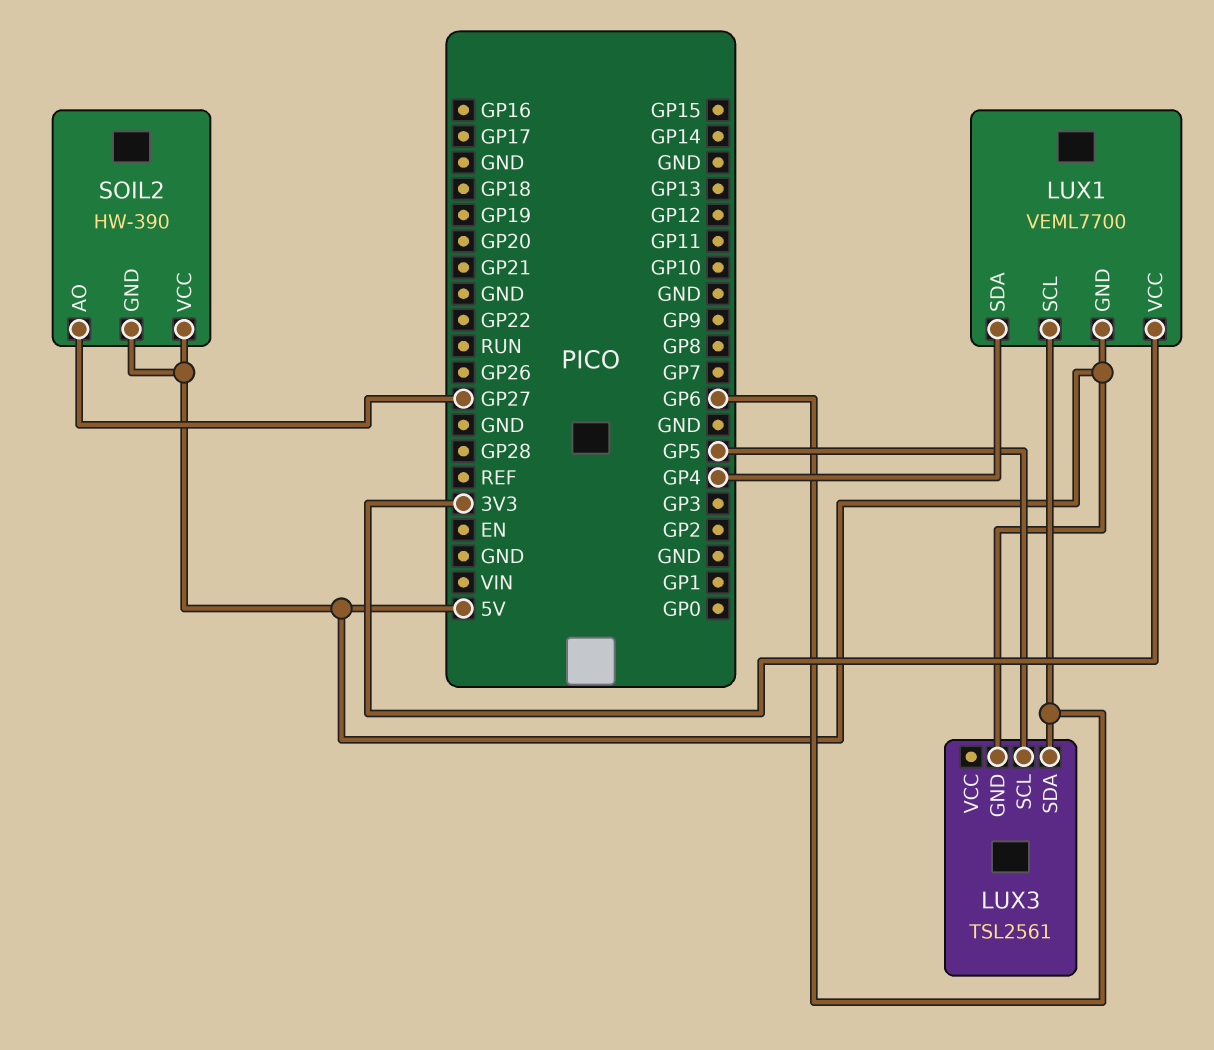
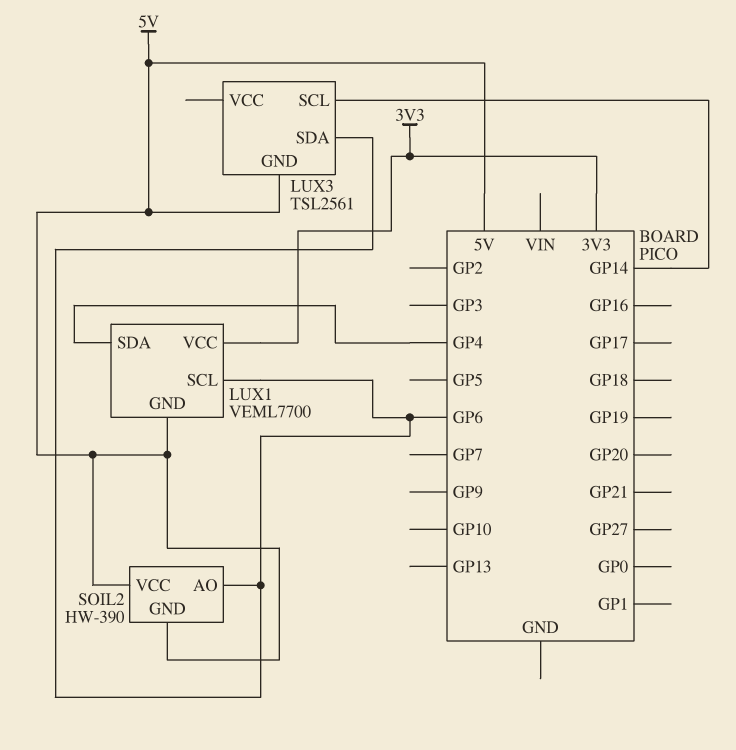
LUX3 pin SCL: GP5 -> GP14
SOIL2 pin AO: GP27 -> GP6

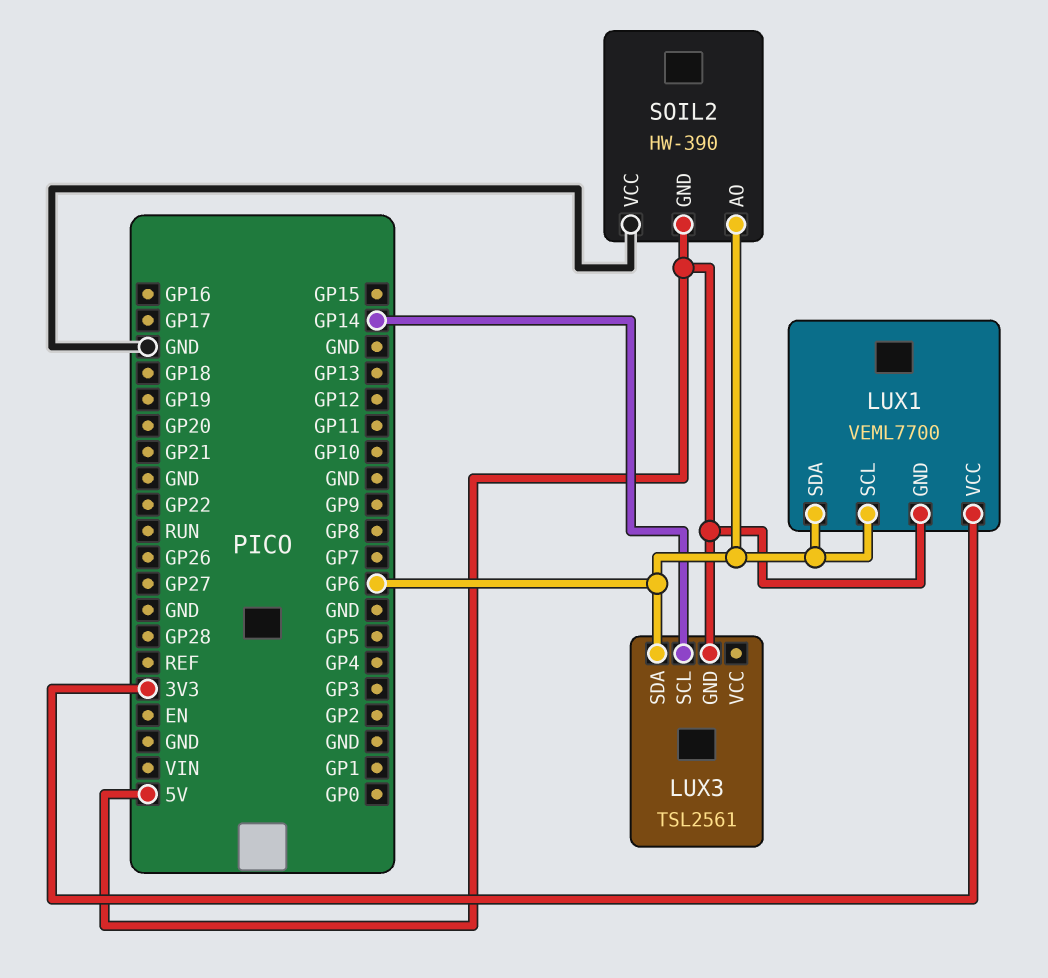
LUX1 pin SDA: GP4 -> GP6
SOIL2 pin VCC: 5V -> GND

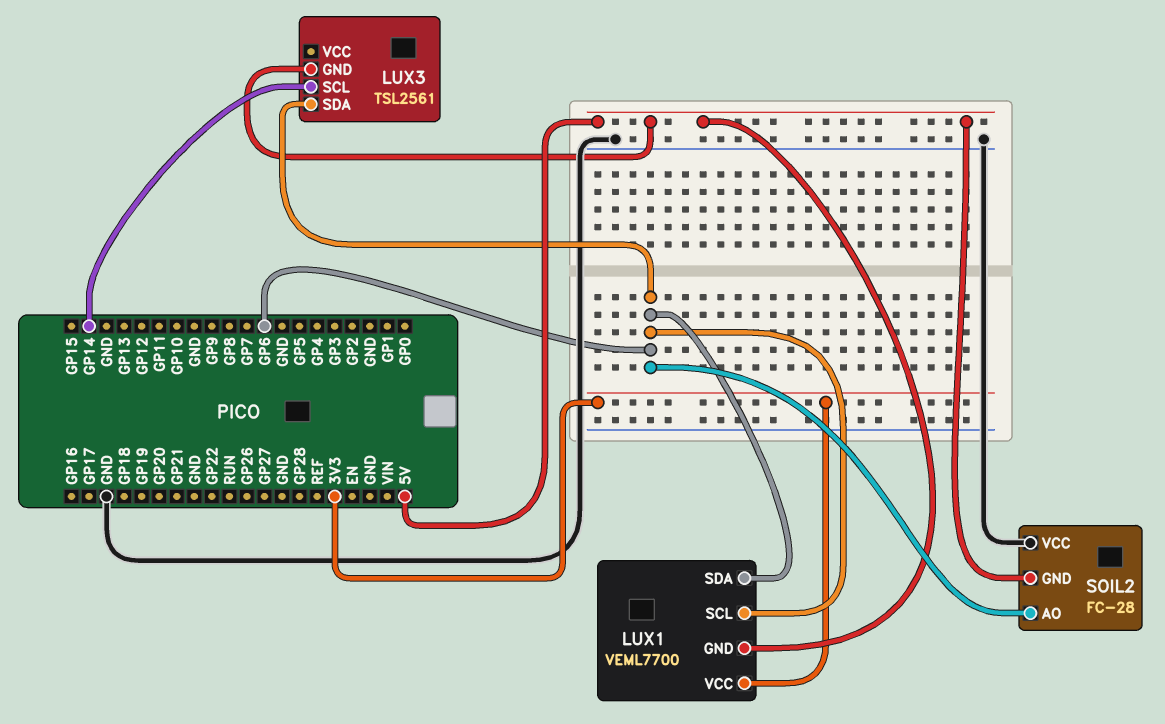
SOIL2: HW-390 -> FC-28

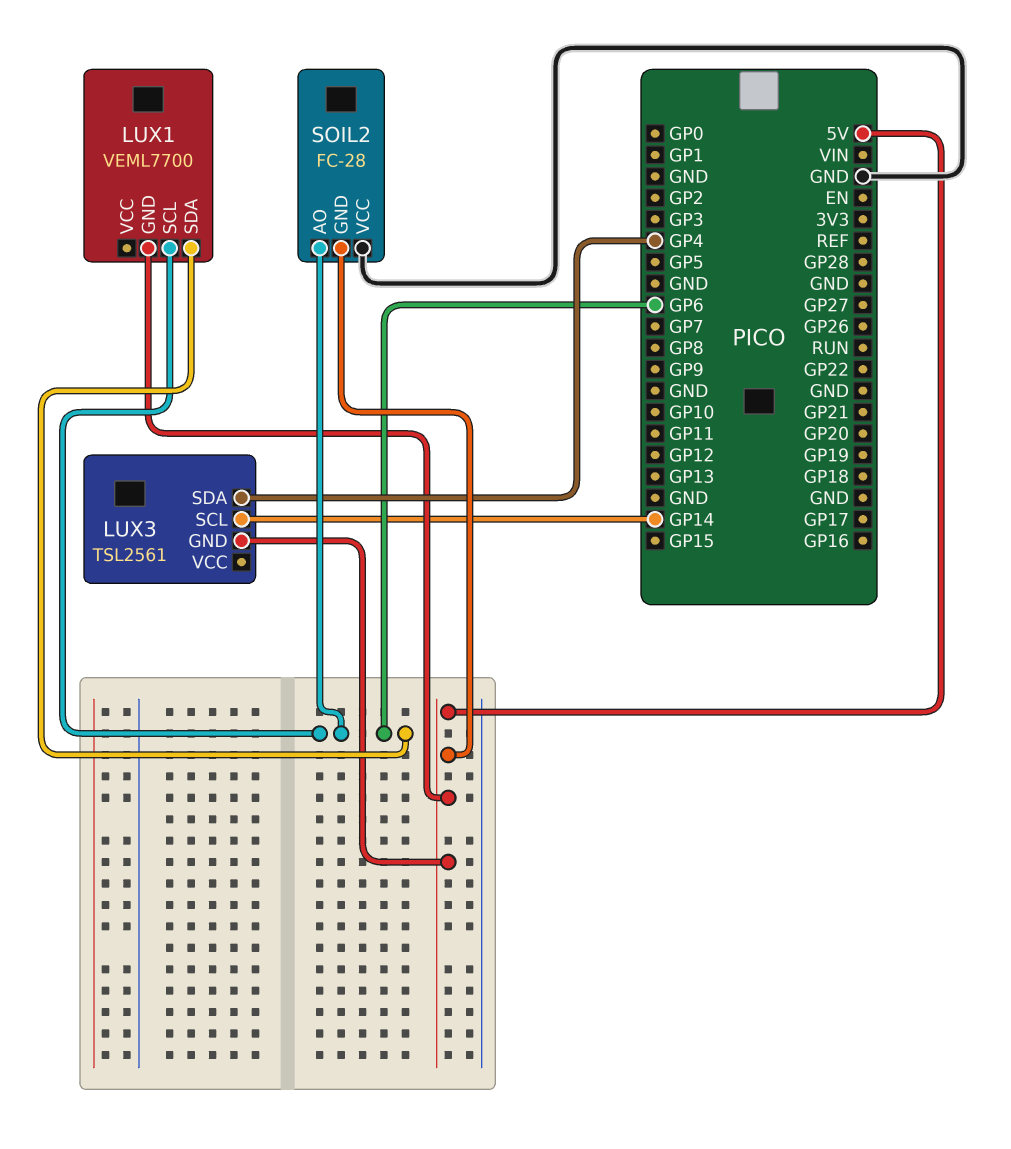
LUX1 pin VCC: 3V3 -> none
LUX3 pin SDA: GP6 -> GP4

